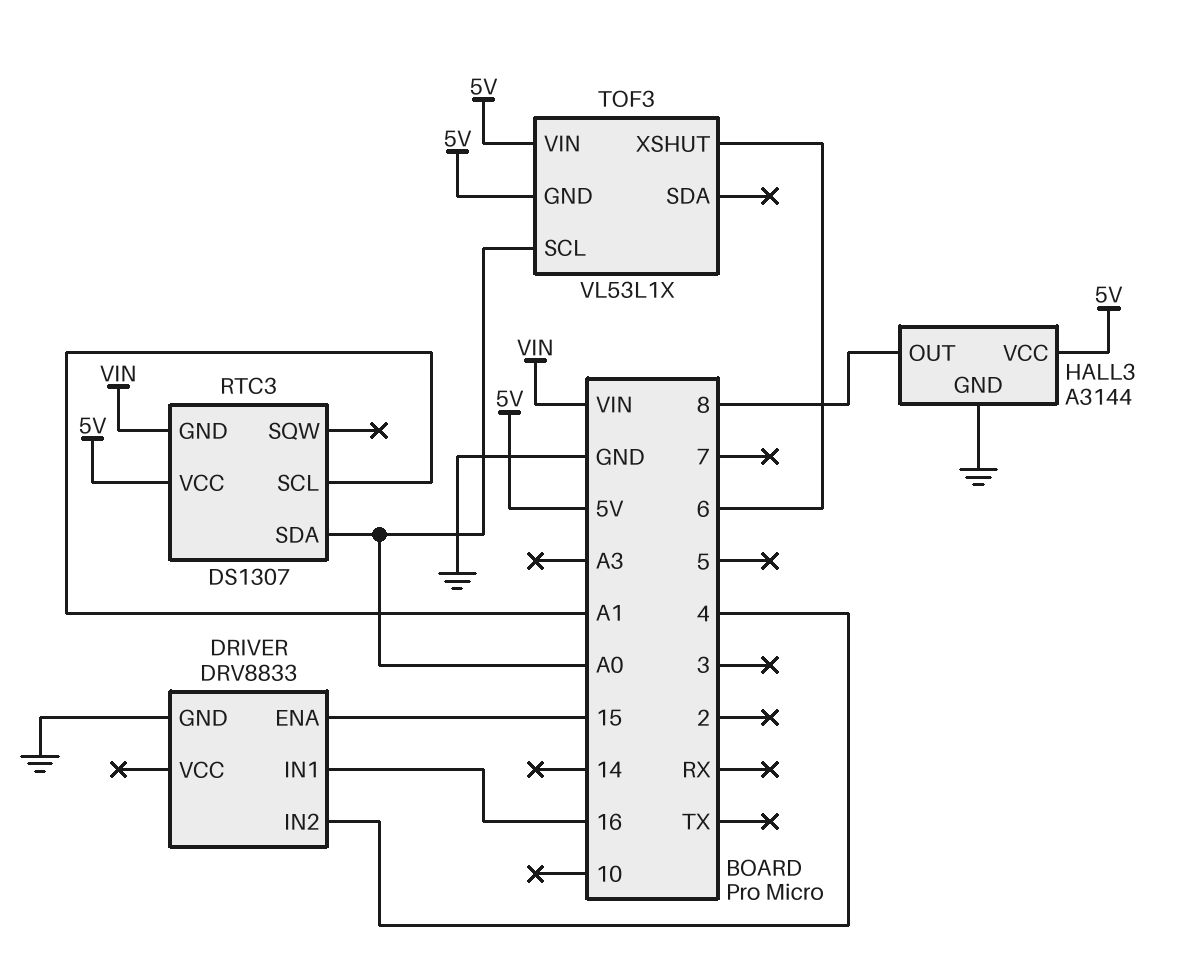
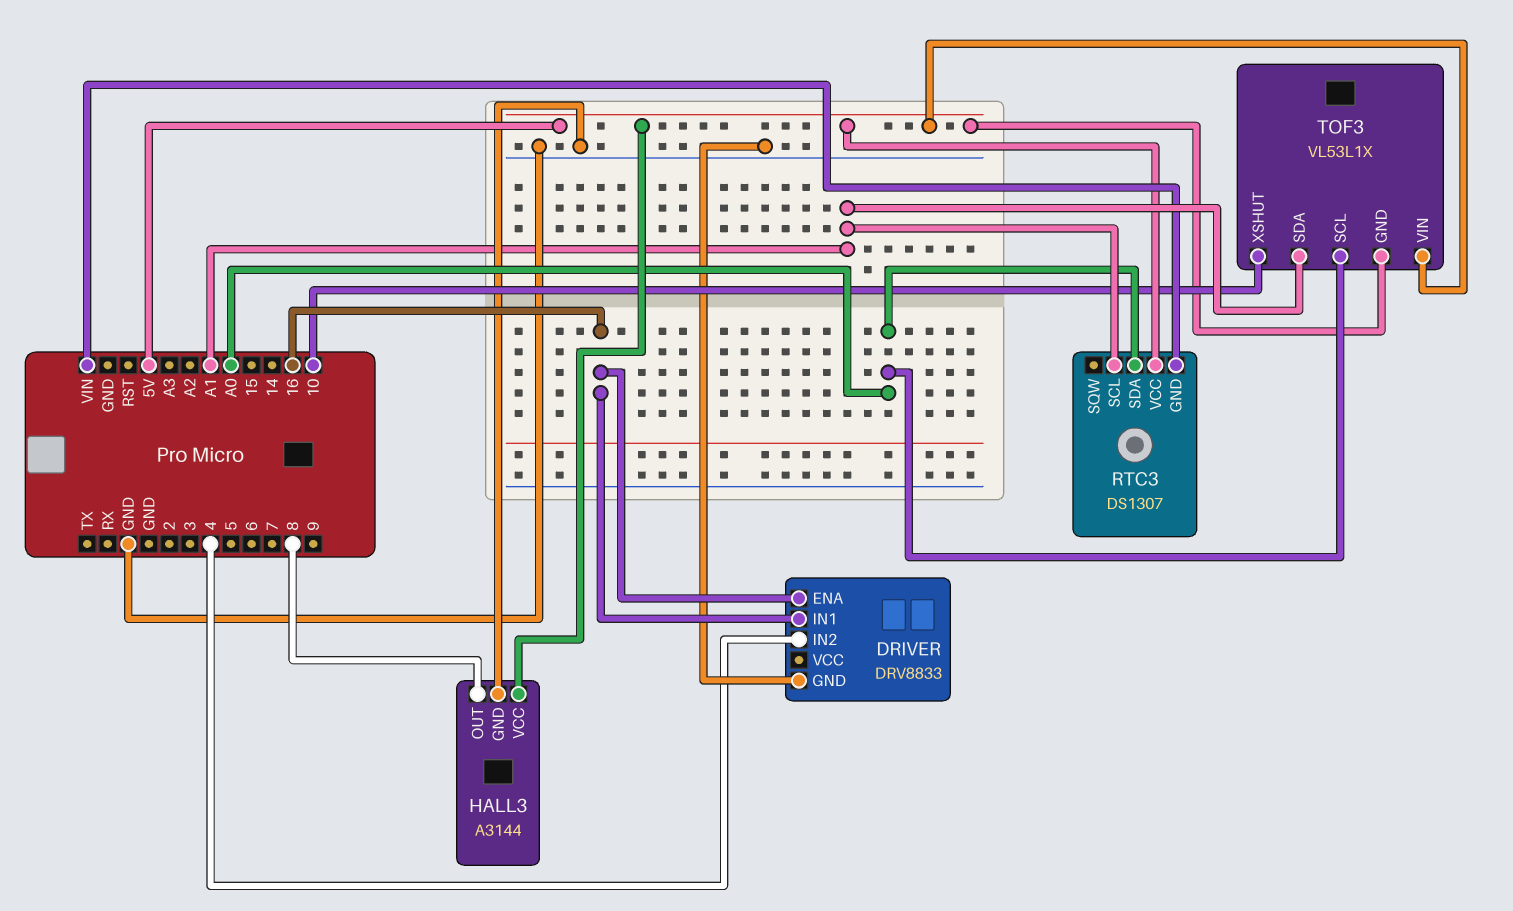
DRIVER pin ENA: 15 -> 16
TOF3 pin SDA: none -> A1
TOF3 pin XSHUT: 6 -> 10

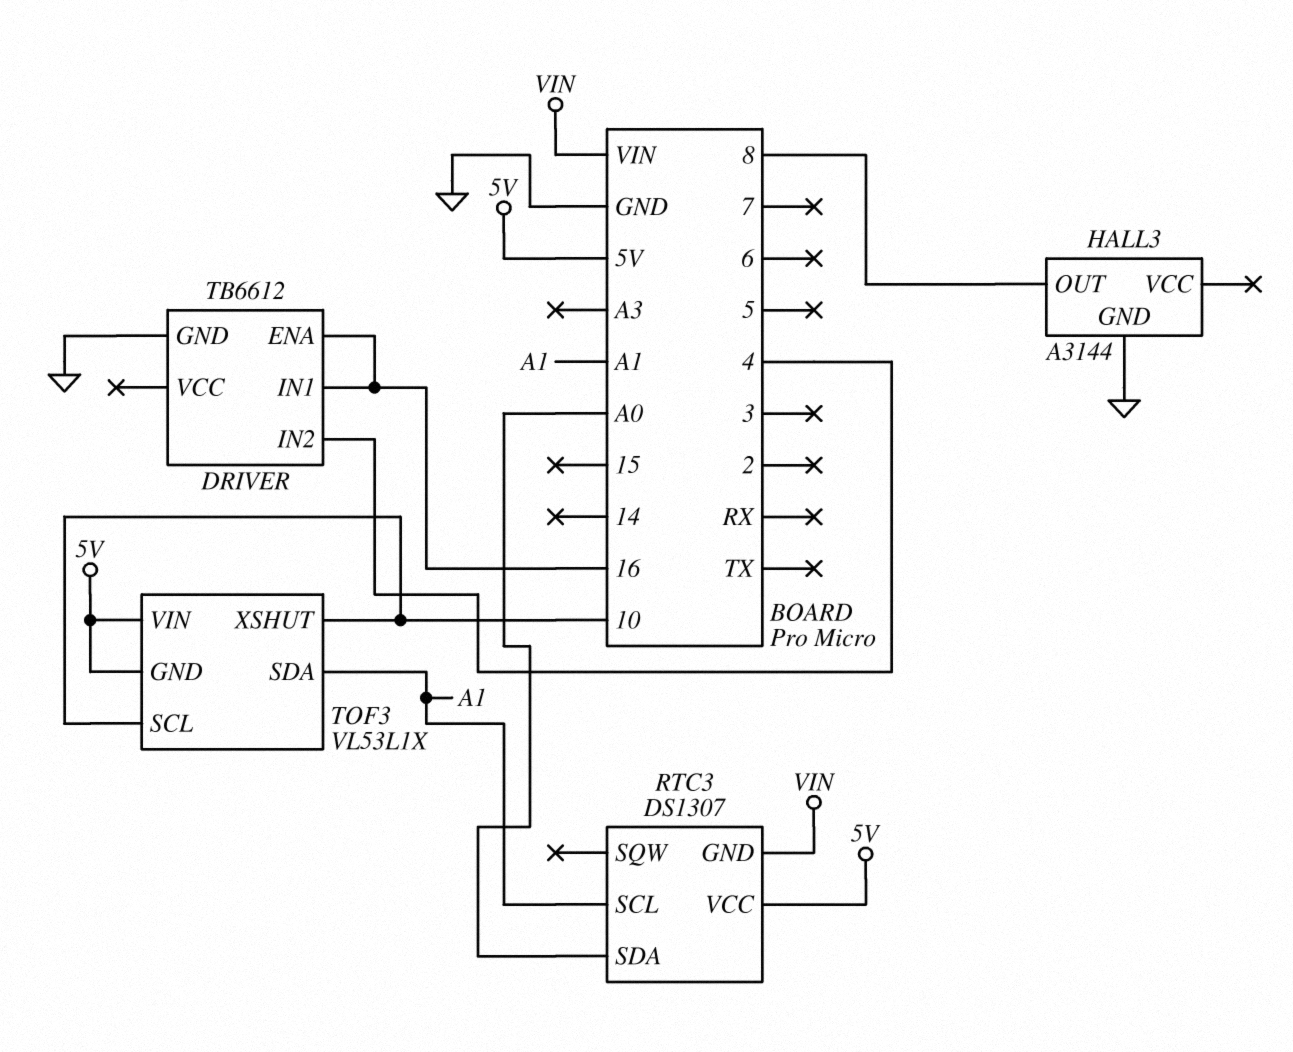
DRIVER: DRV8833 -> TB6612
HALL3 pin VCC: 5V -> none
TOF3 pin SCL: A0 -> 10

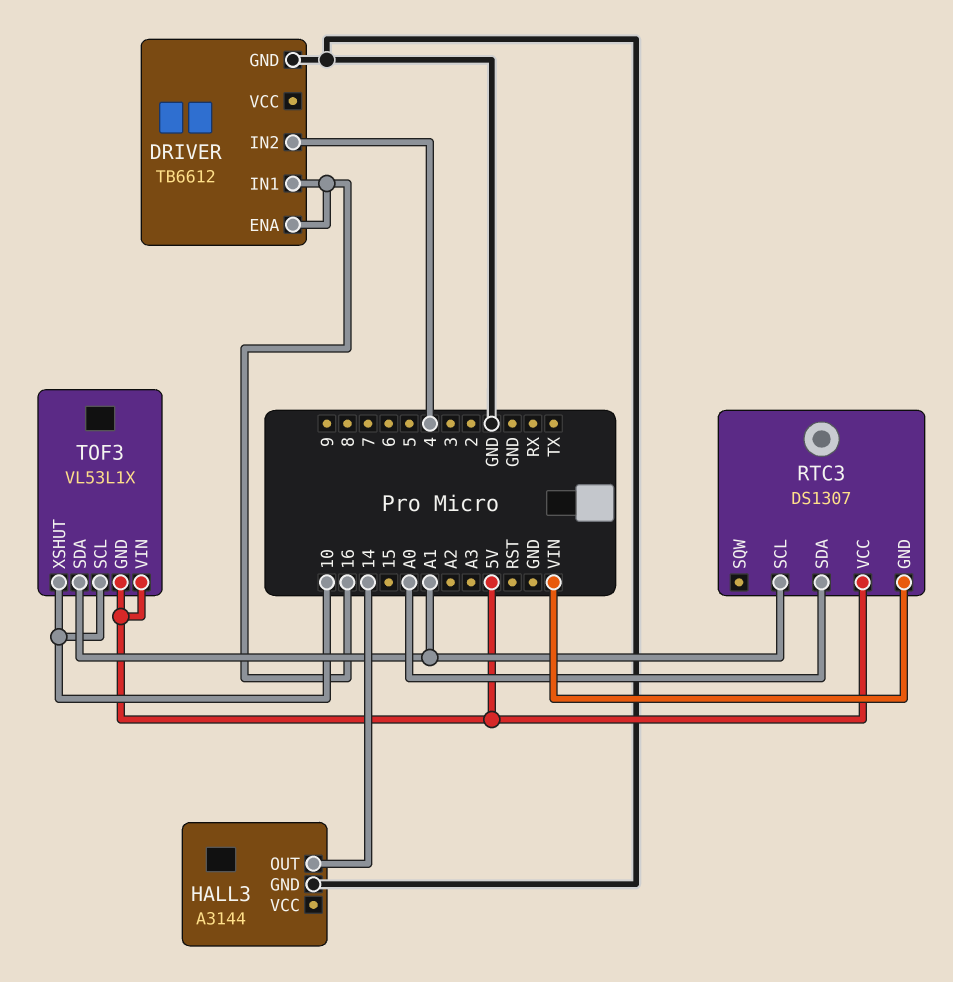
HALL3 pin OUT: 8 -> 14

